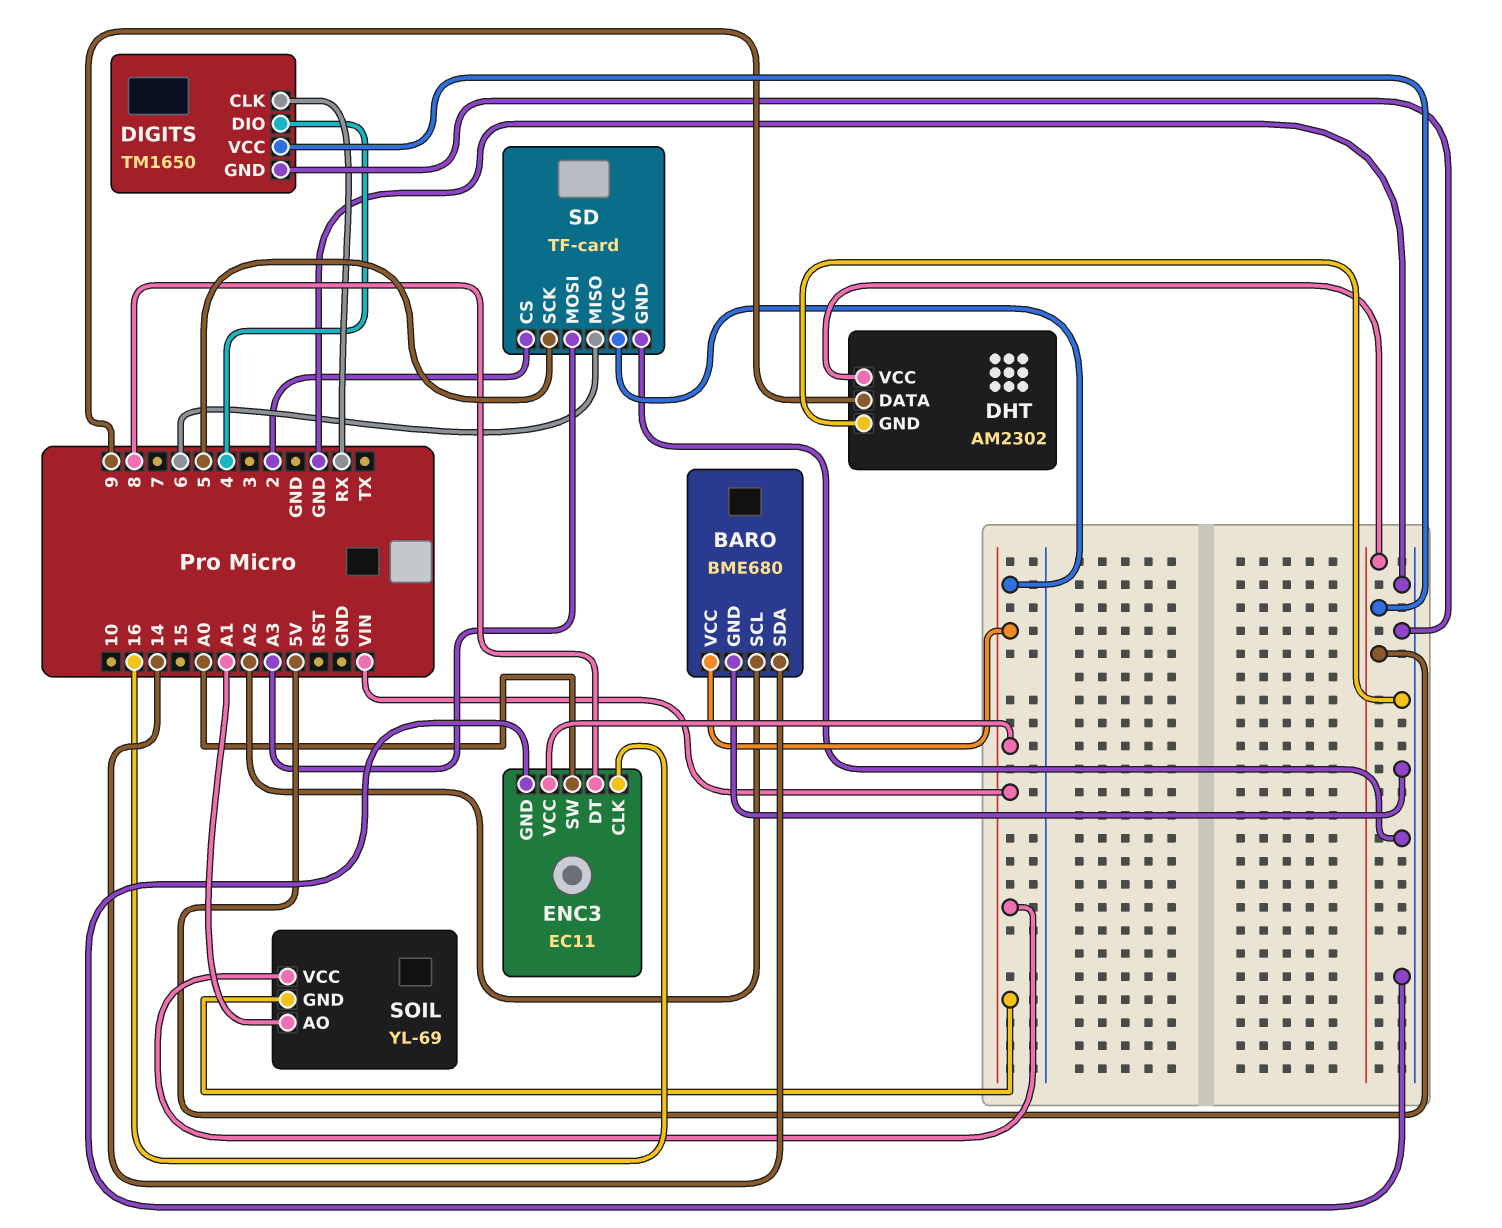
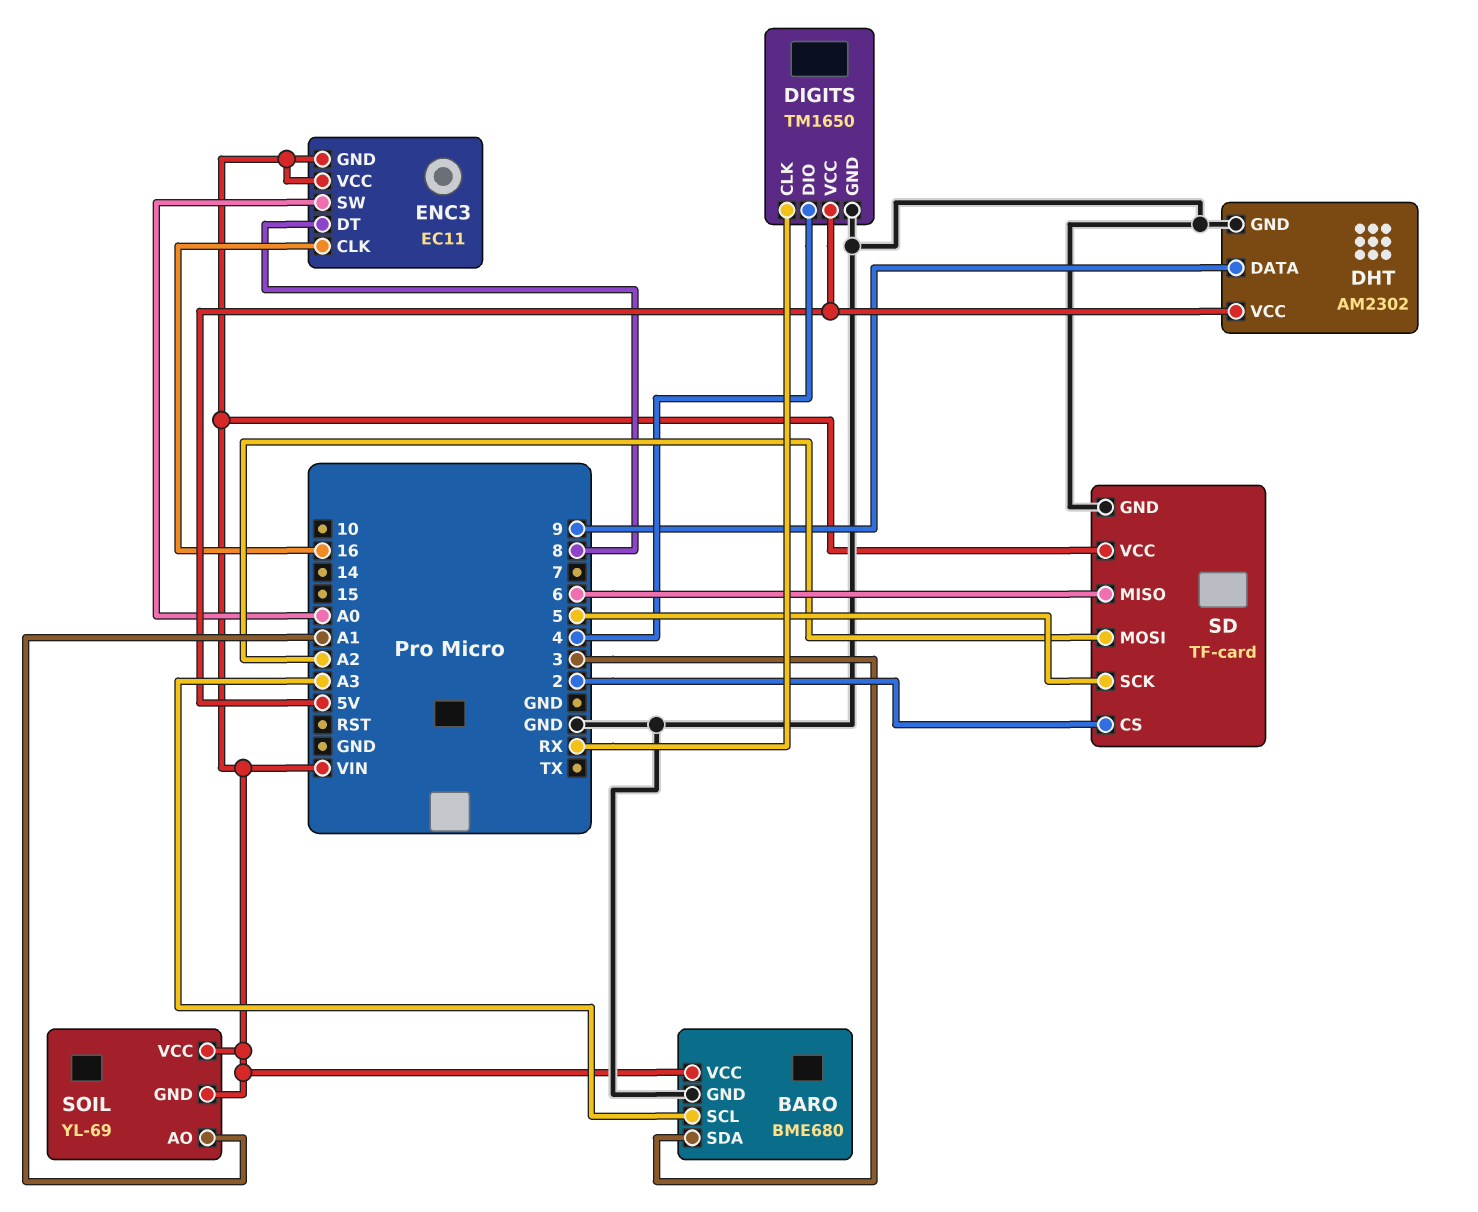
BARO pin SCL: A2 -> A3
BARO pin SDA: 14 -> 3
ENC3 pin GND: GND -> VIN
SD pin MOSI: A3 -> A2

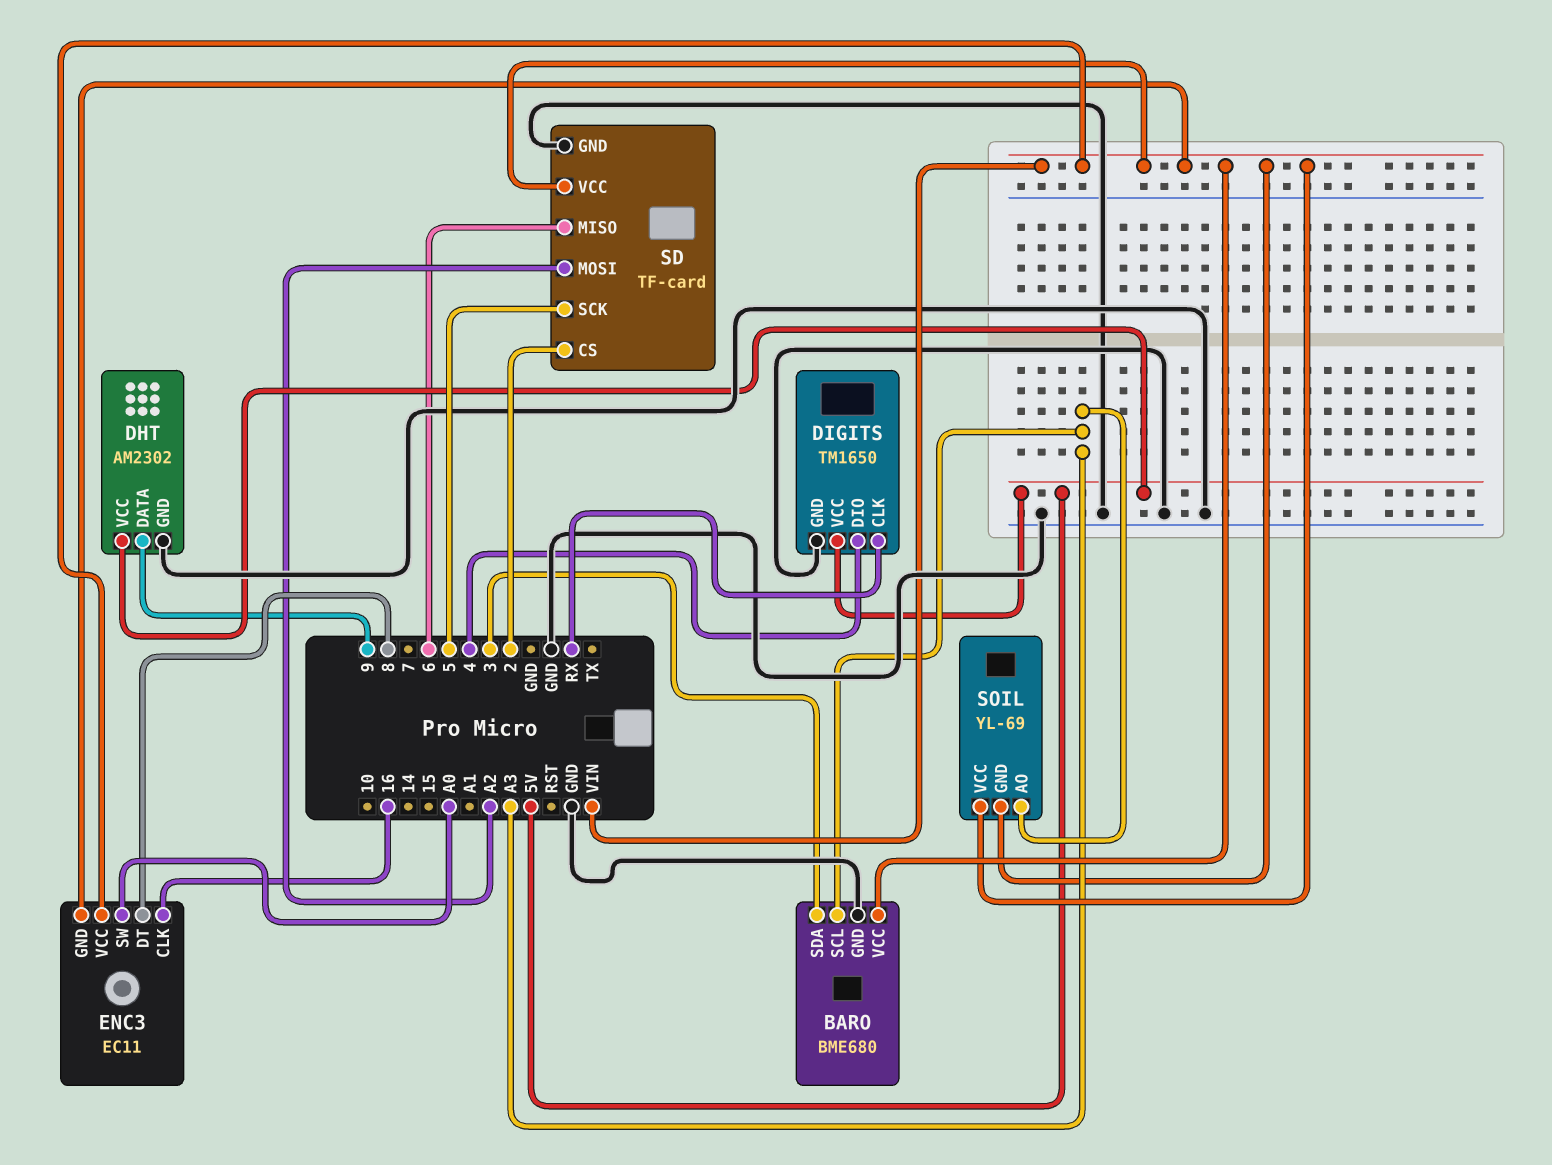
SOIL pin AO: A1 -> A3

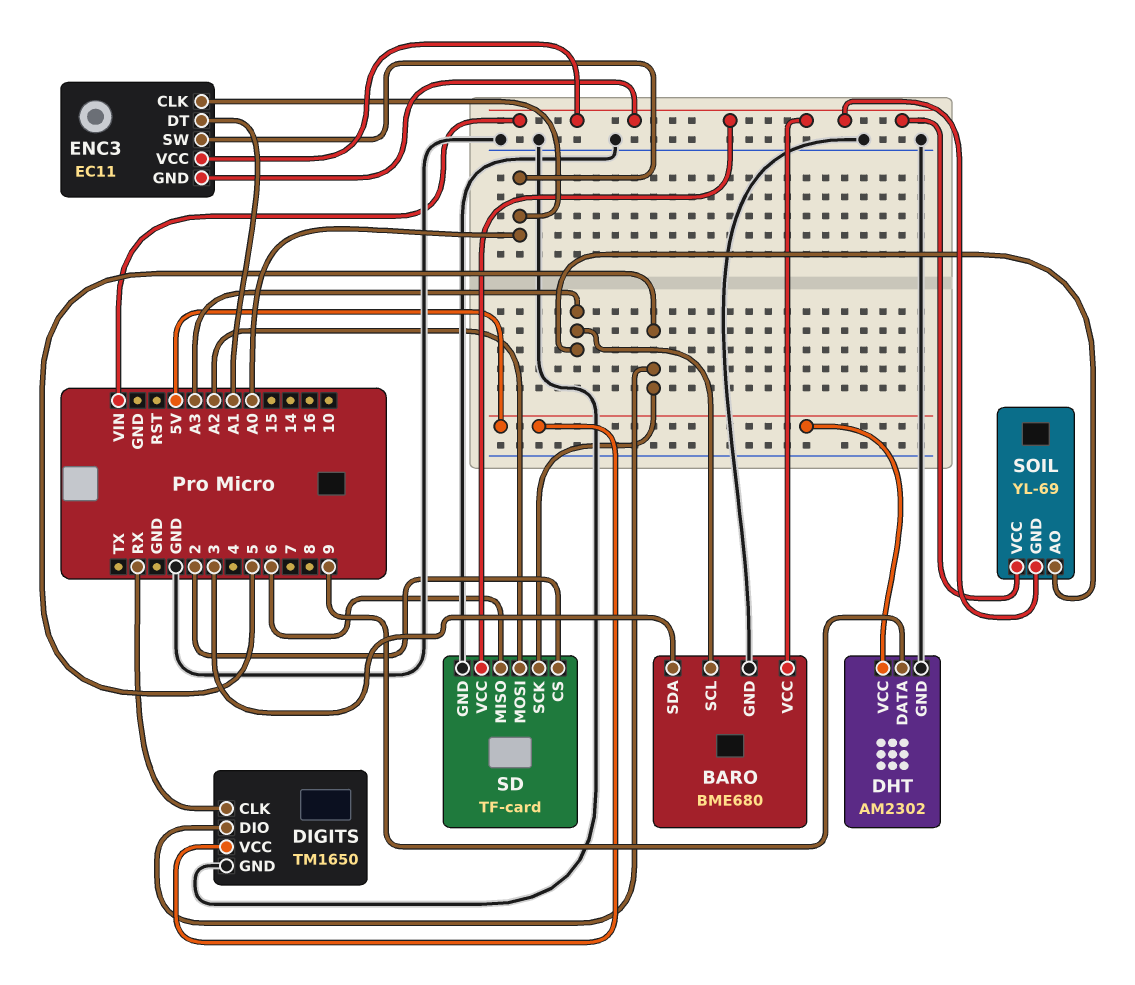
DIGITS pin DIO: 4 -> 5
ENC3 pin CLK: 16 -> A0
ENC3 pin DT: 8 -> A1

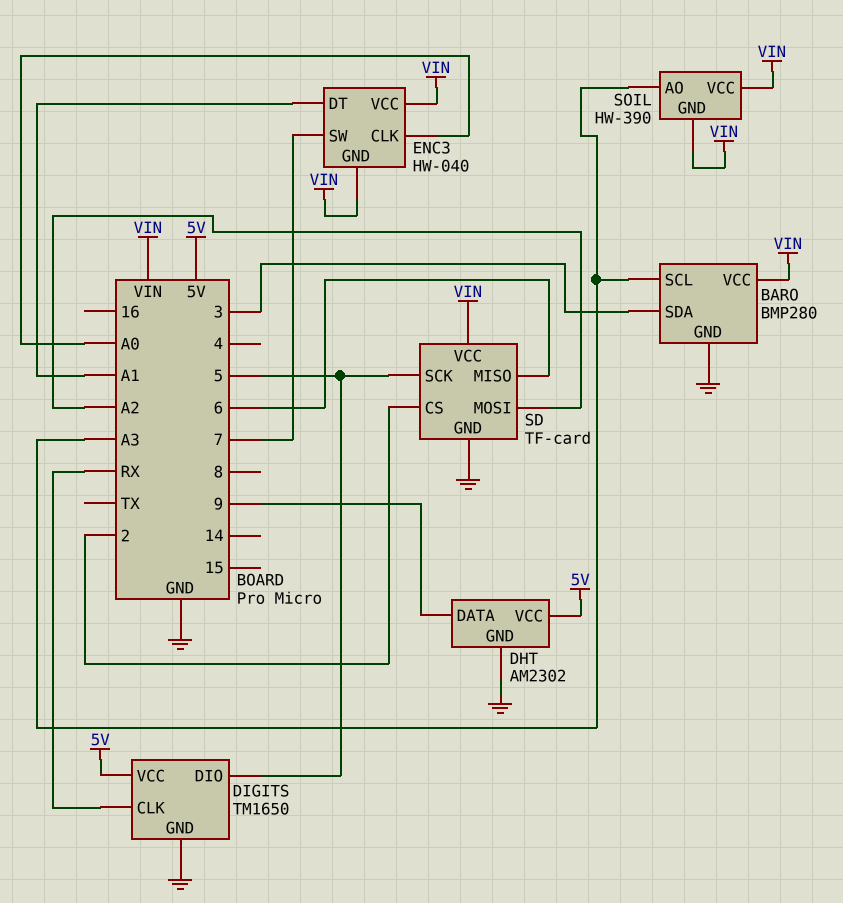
BARO: BME680 -> BMP280
ENC3: EC11 -> HW-040
ENC3 pin SW: A0 -> 7
SOIL: YL-69 -> HW-390

